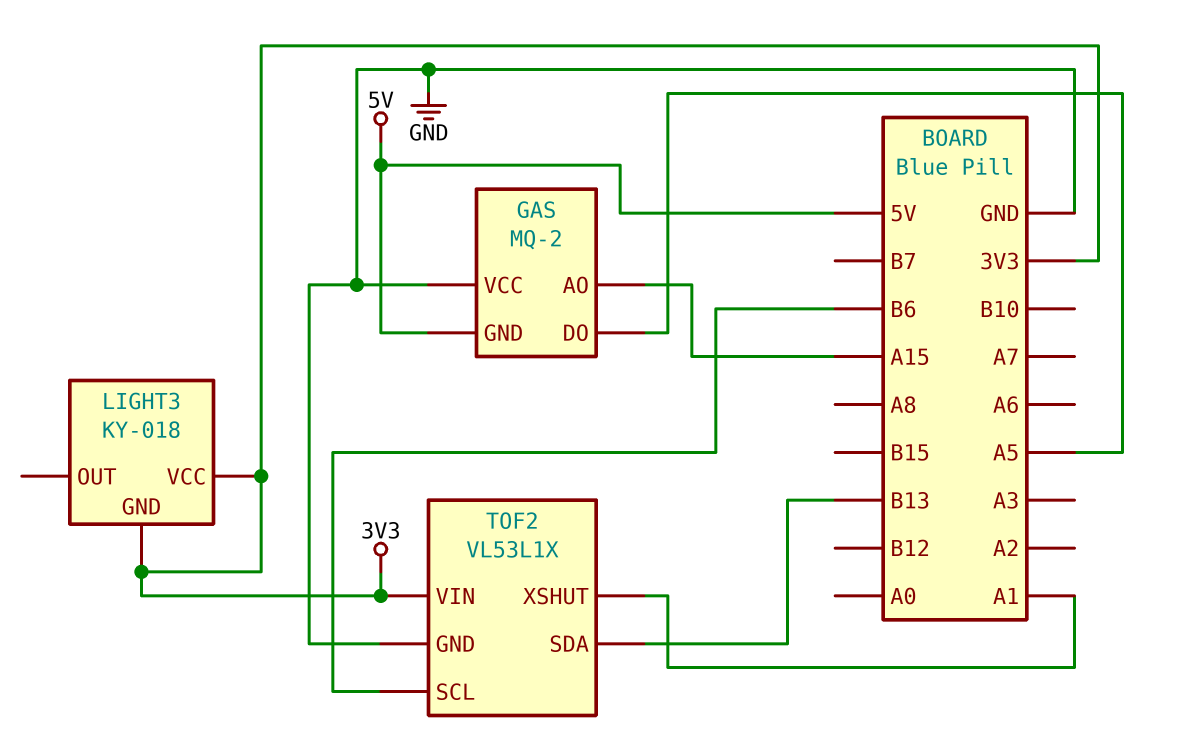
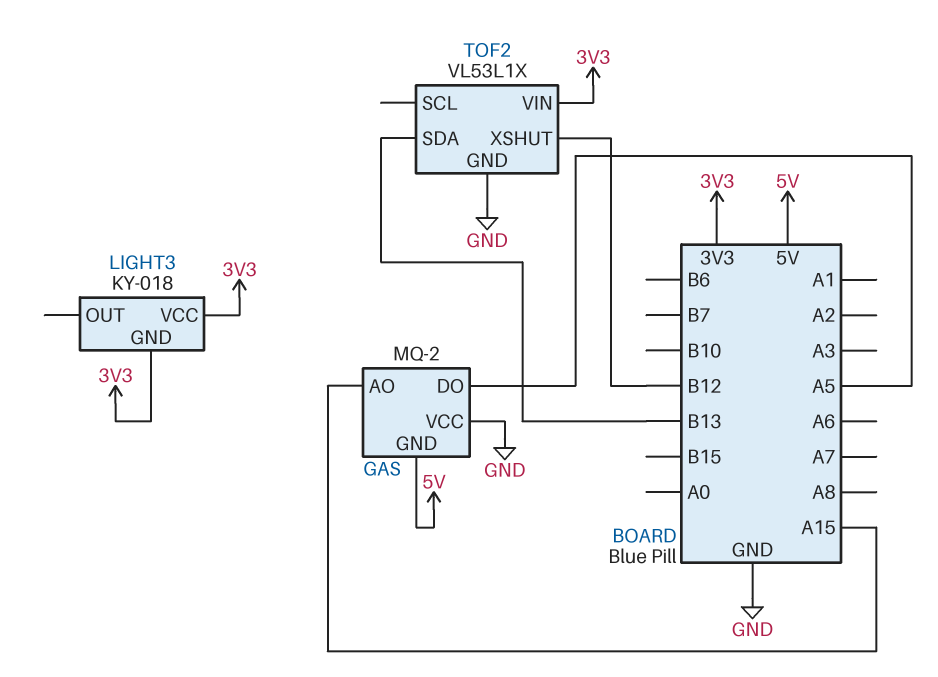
TOF2 pin SCL: B6 -> none
TOF2 pin XSHUT: A1 -> B12

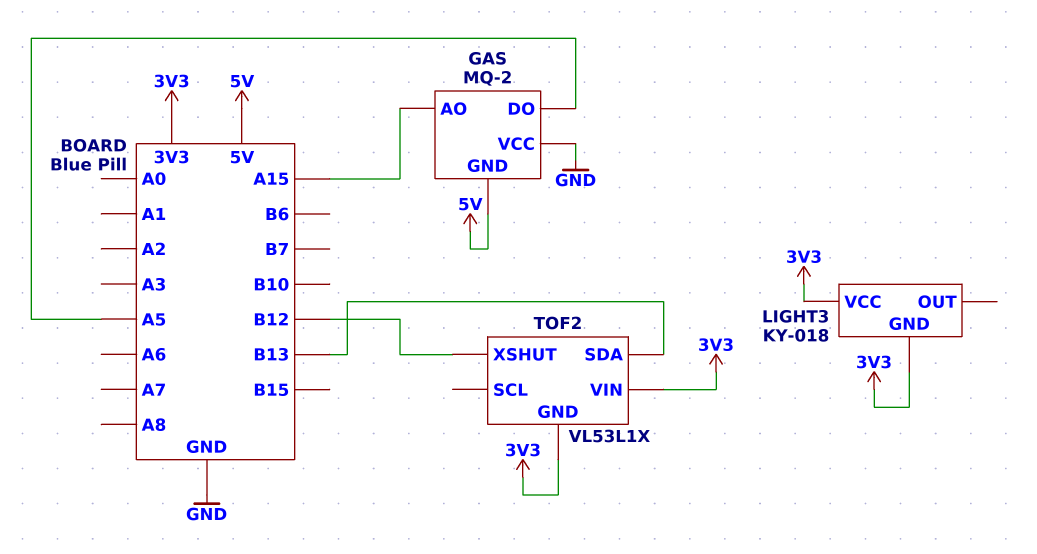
TOF2 pin GND: GND -> 3V3

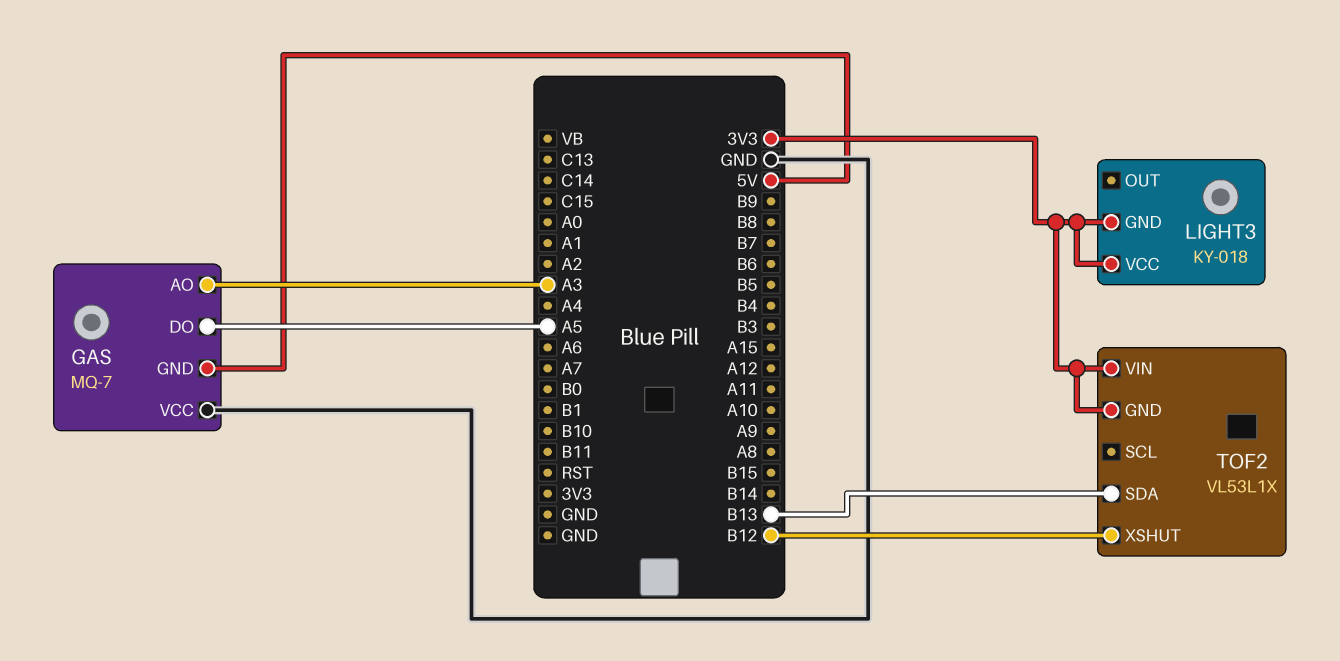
GAS: MQ-2 -> MQ-7
GAS pin AO: A15 -> A3

